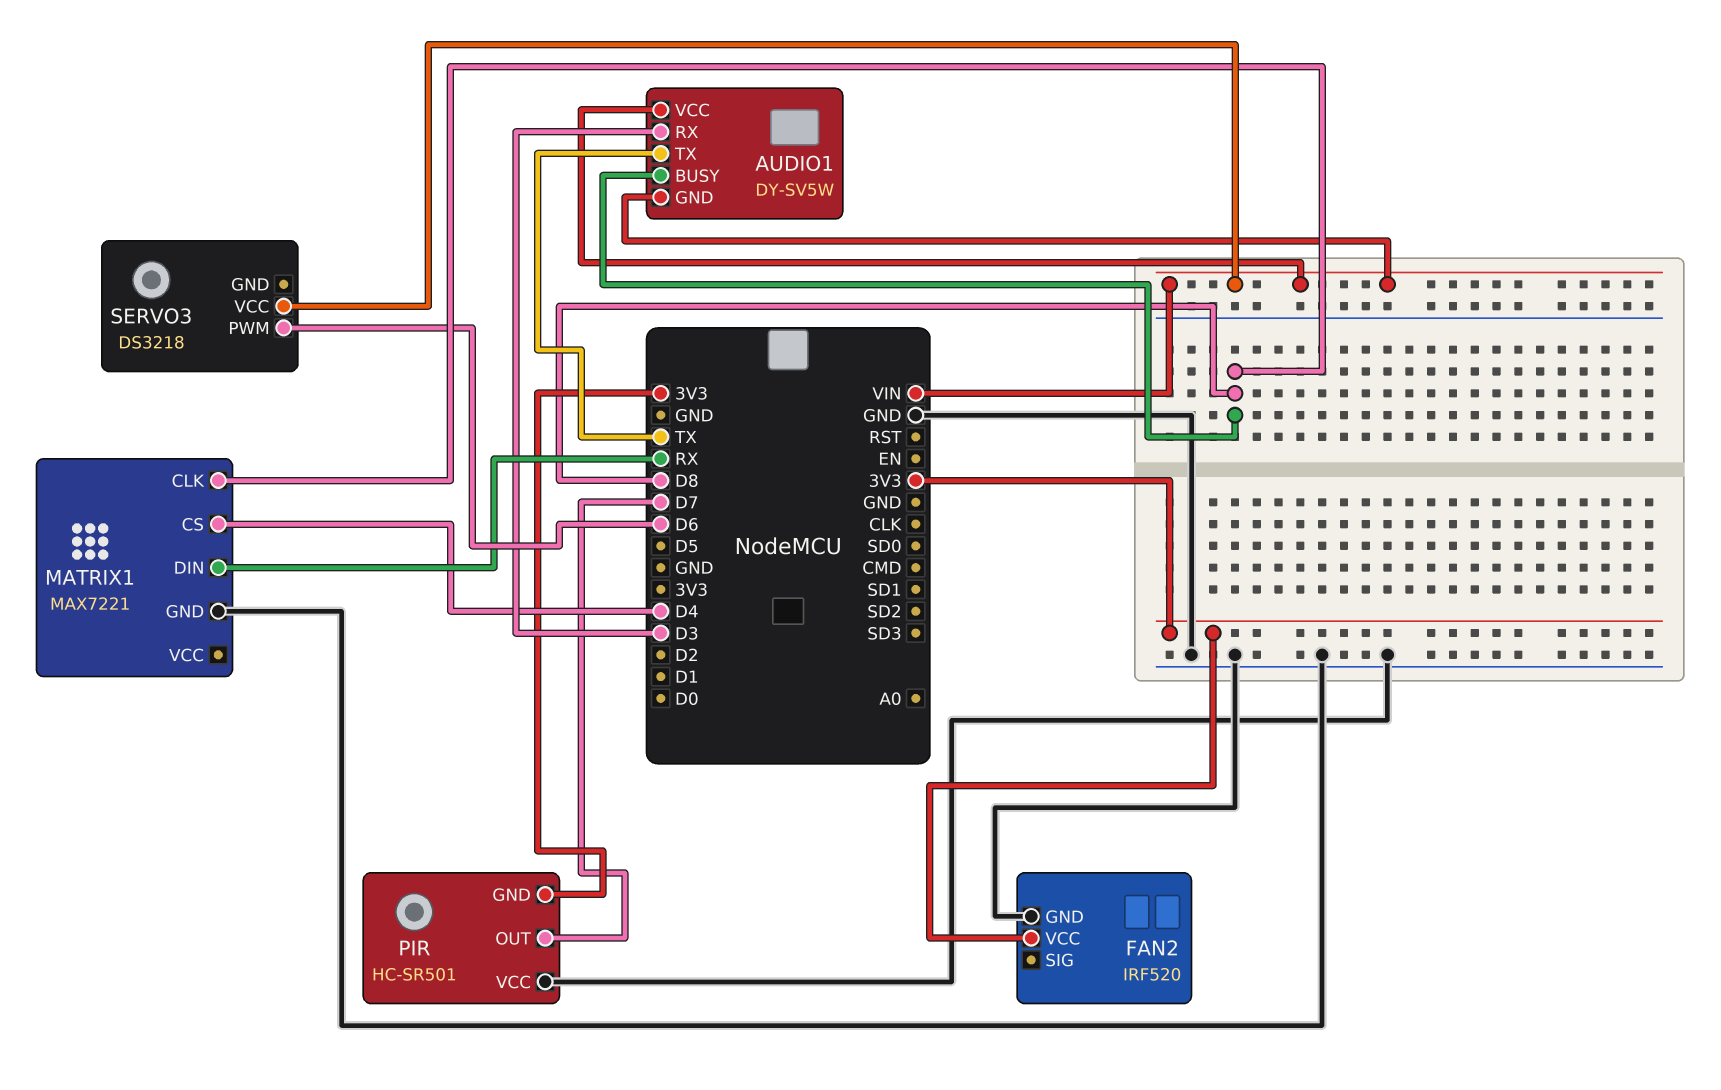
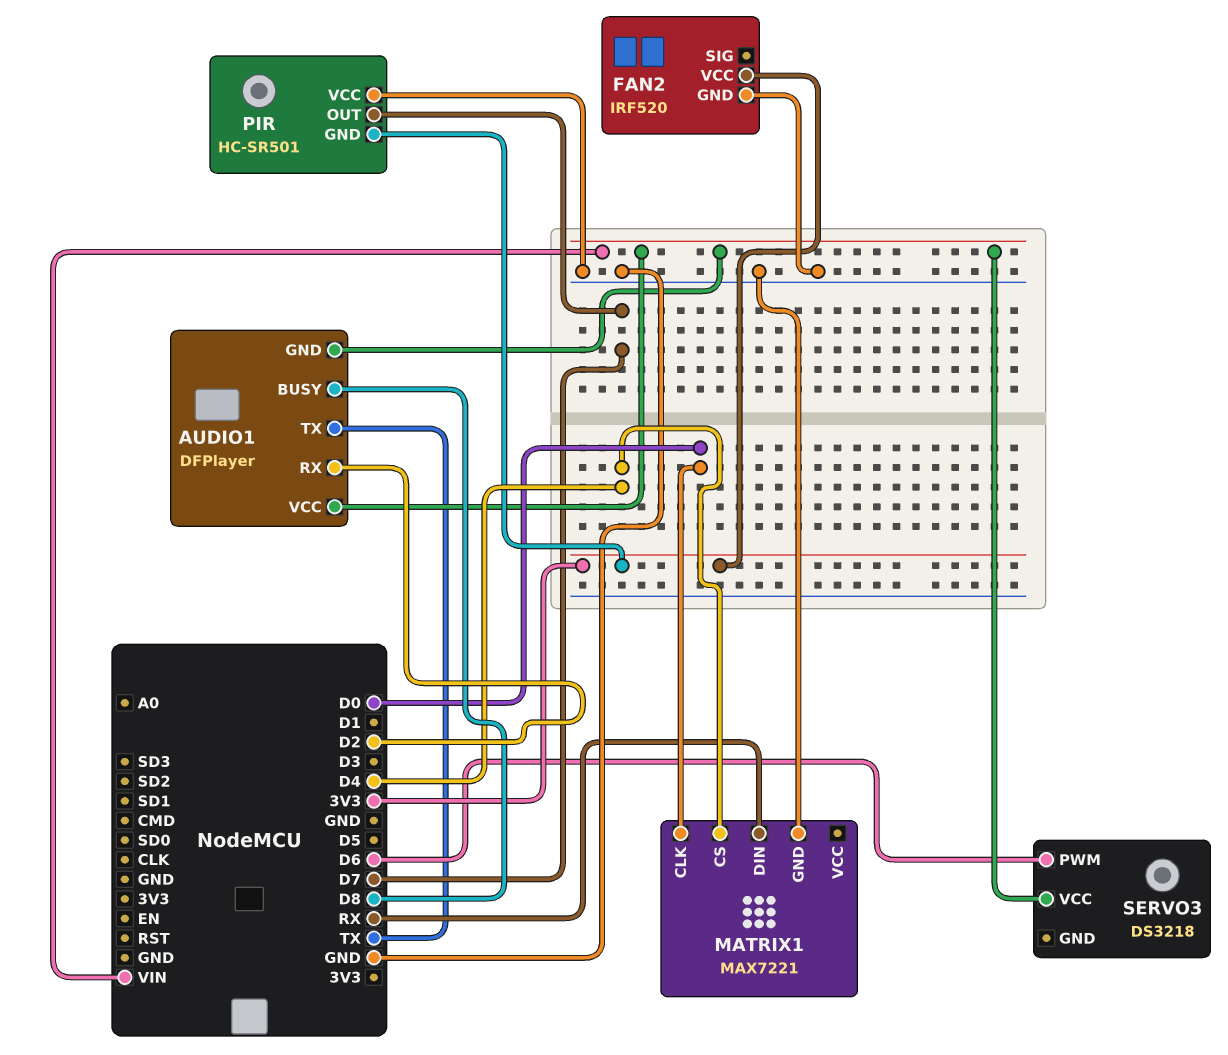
AUDIO1: DY-SV5W -> DFPlayer
AUDIO1 pin RX: D3 -> D2
MATRIX1 pin CLK: D8 -> D0

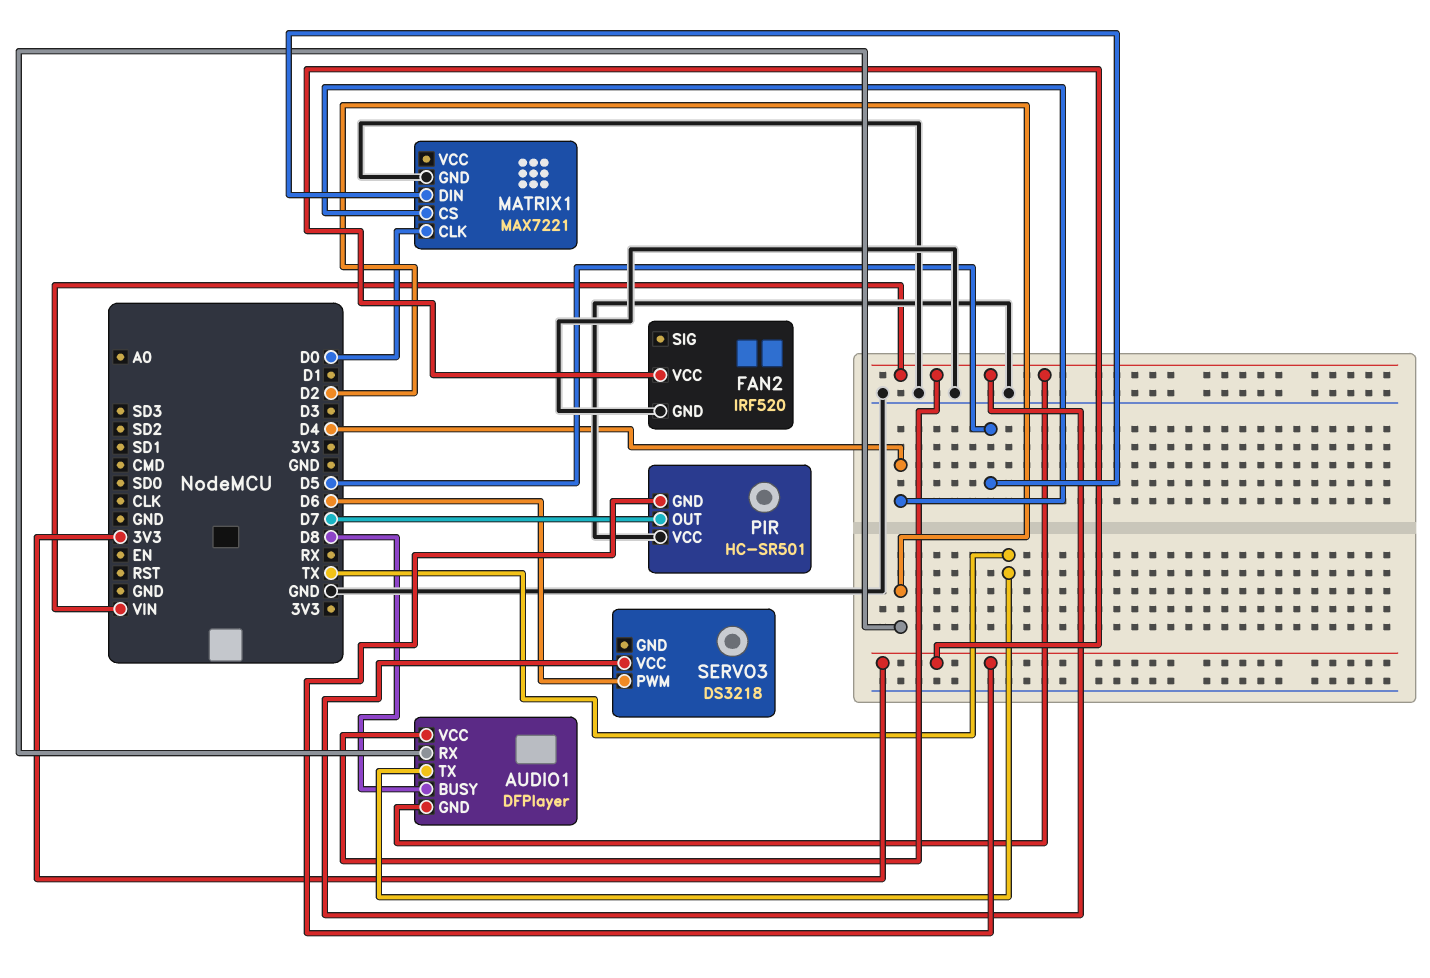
MATRIX1 pin DIN: RX -> D5

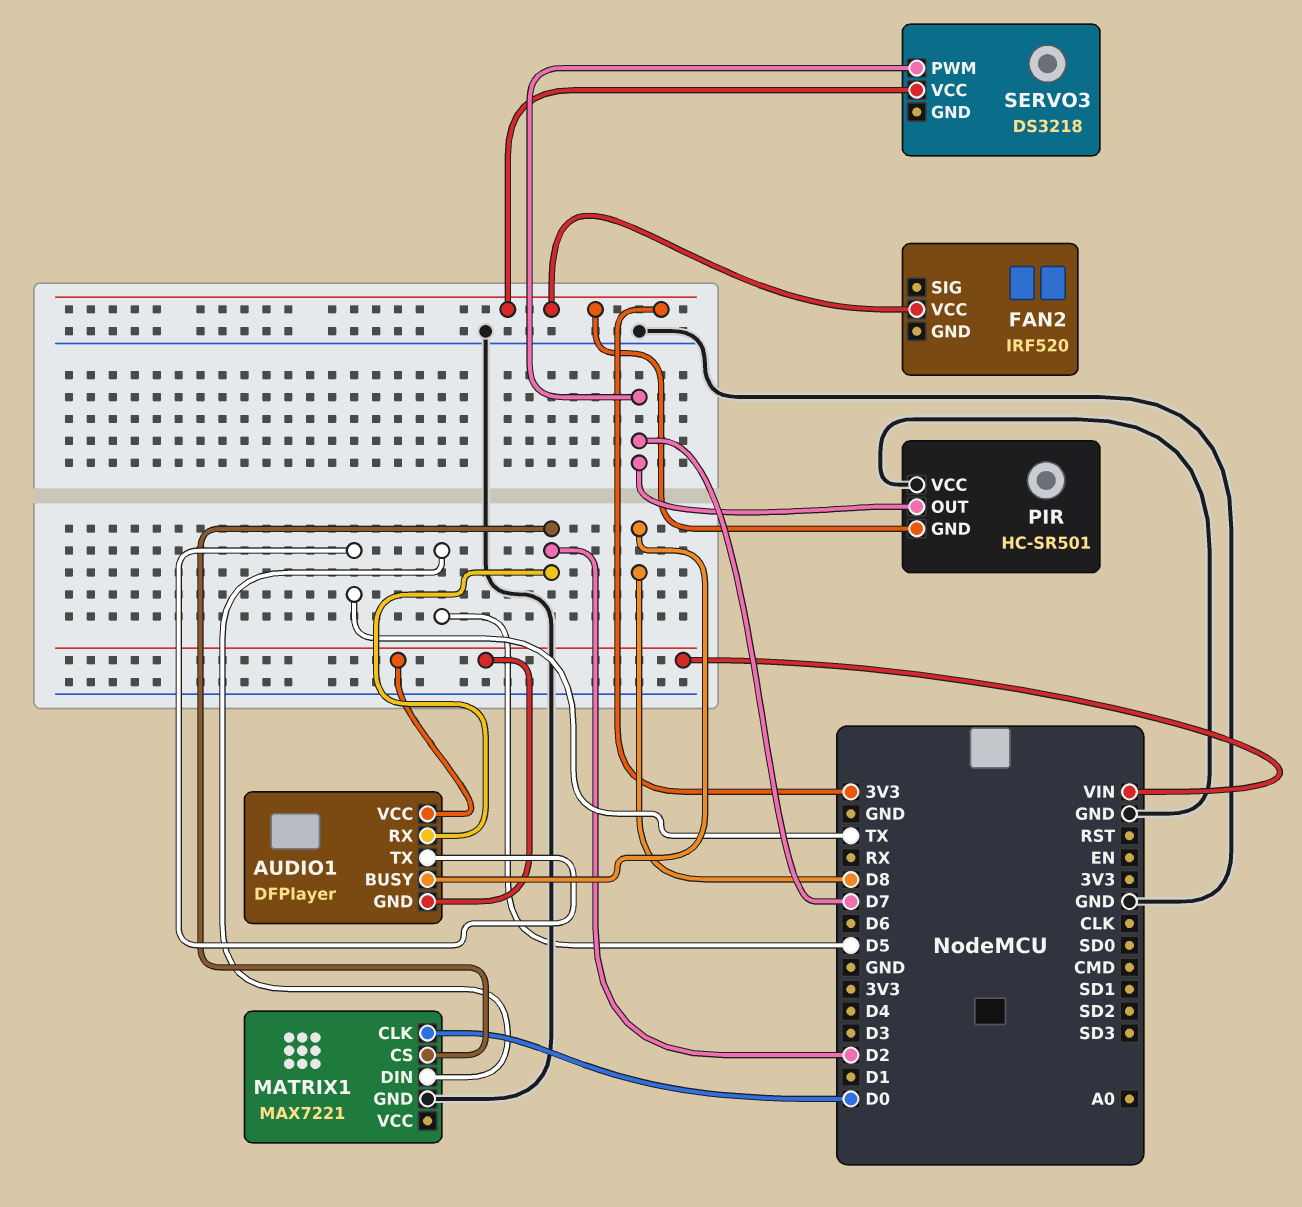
FAN2 pin GND: GND -> none
MATRIX1 pin CS: D4 -> D2
SERVO3 pin PWM: D6 -> D7
SERVO3 pin VCC: VIN -> 3V3

